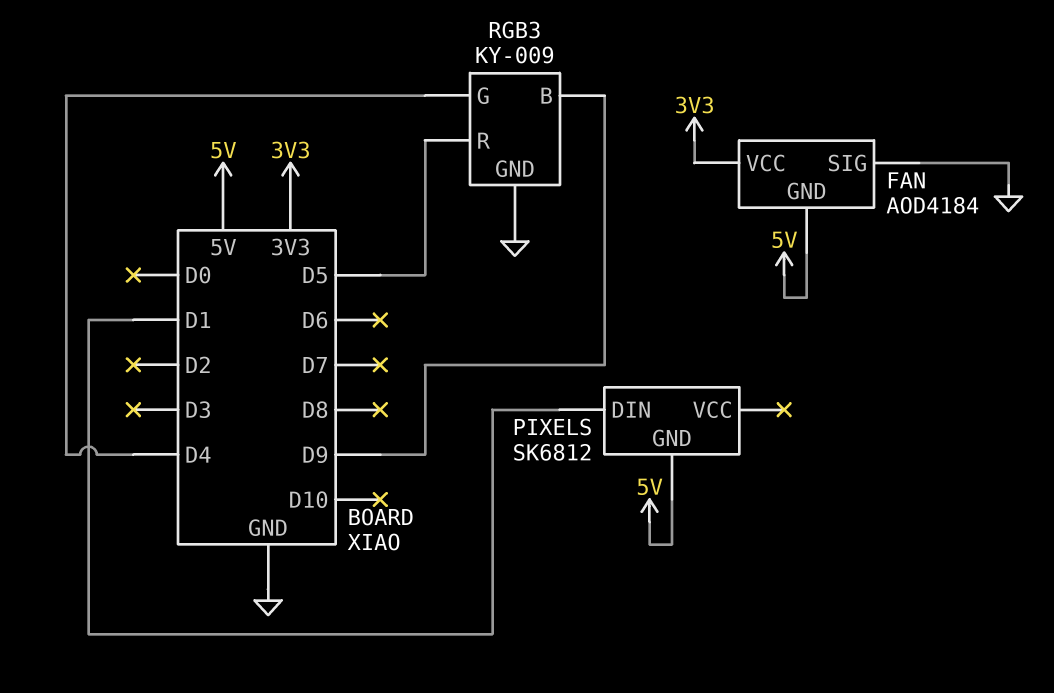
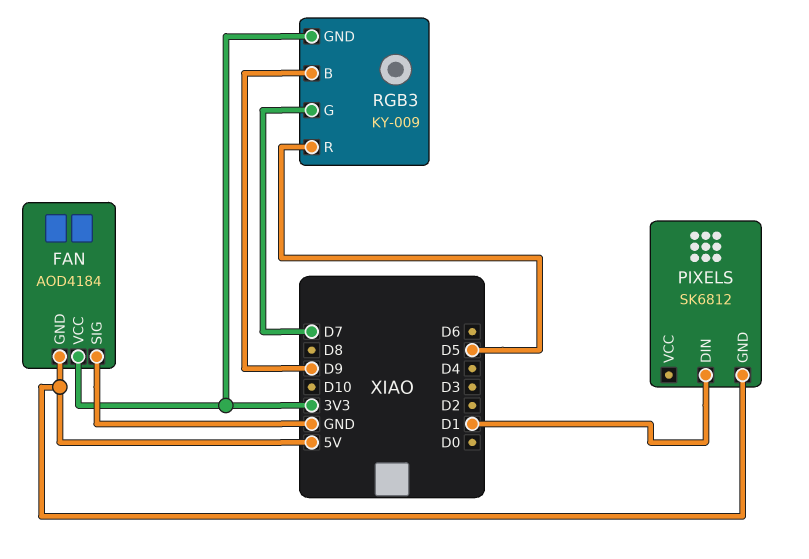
RGB3 pin G: D4 -> D7
RGB3 pin GND: GND -> 3V3

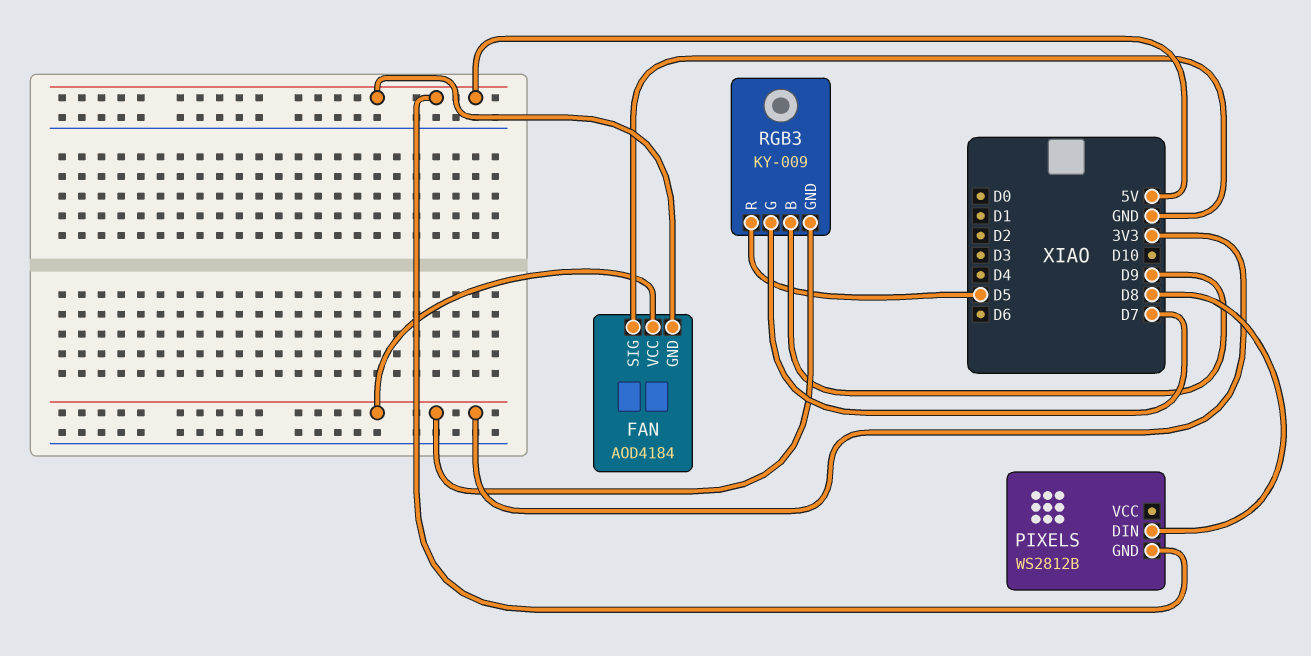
PIXELS: SK6812 -> WS2812B
PIXELS pin DIN: D1 -> D8

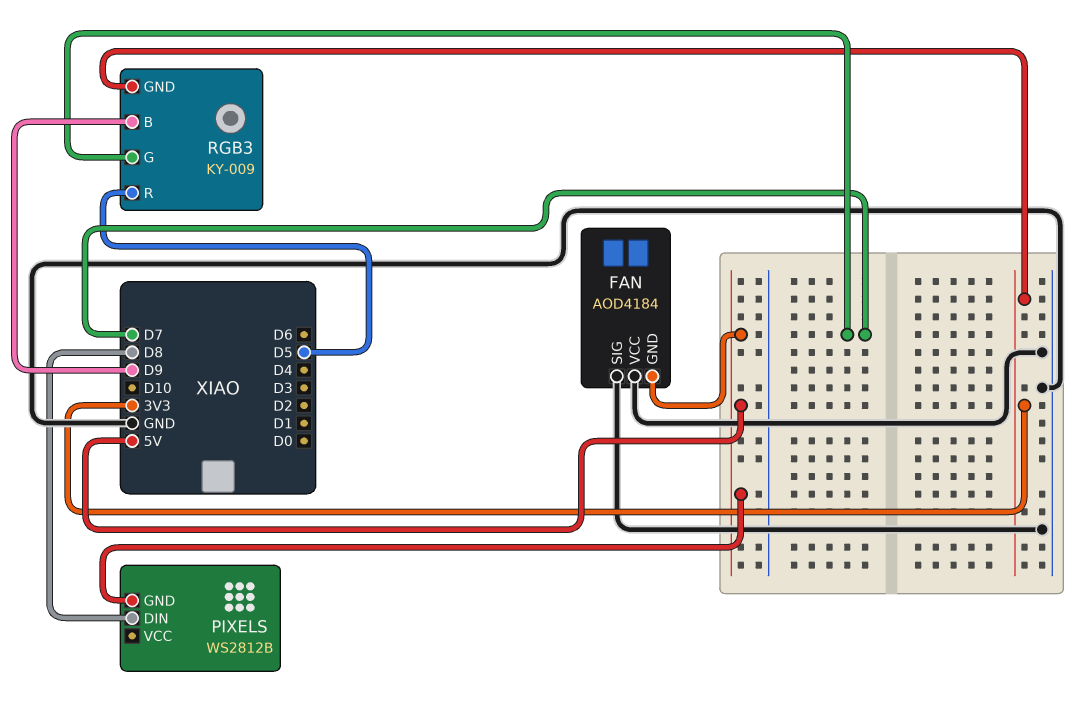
FAN pin VCC: 3V3 -> GND

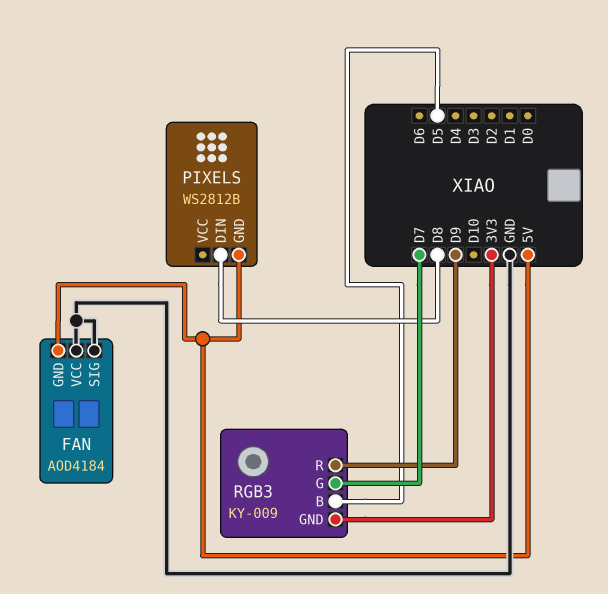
RGB3 pin B: D9 -> D5
RGB3 pin R: D5 -> D9

